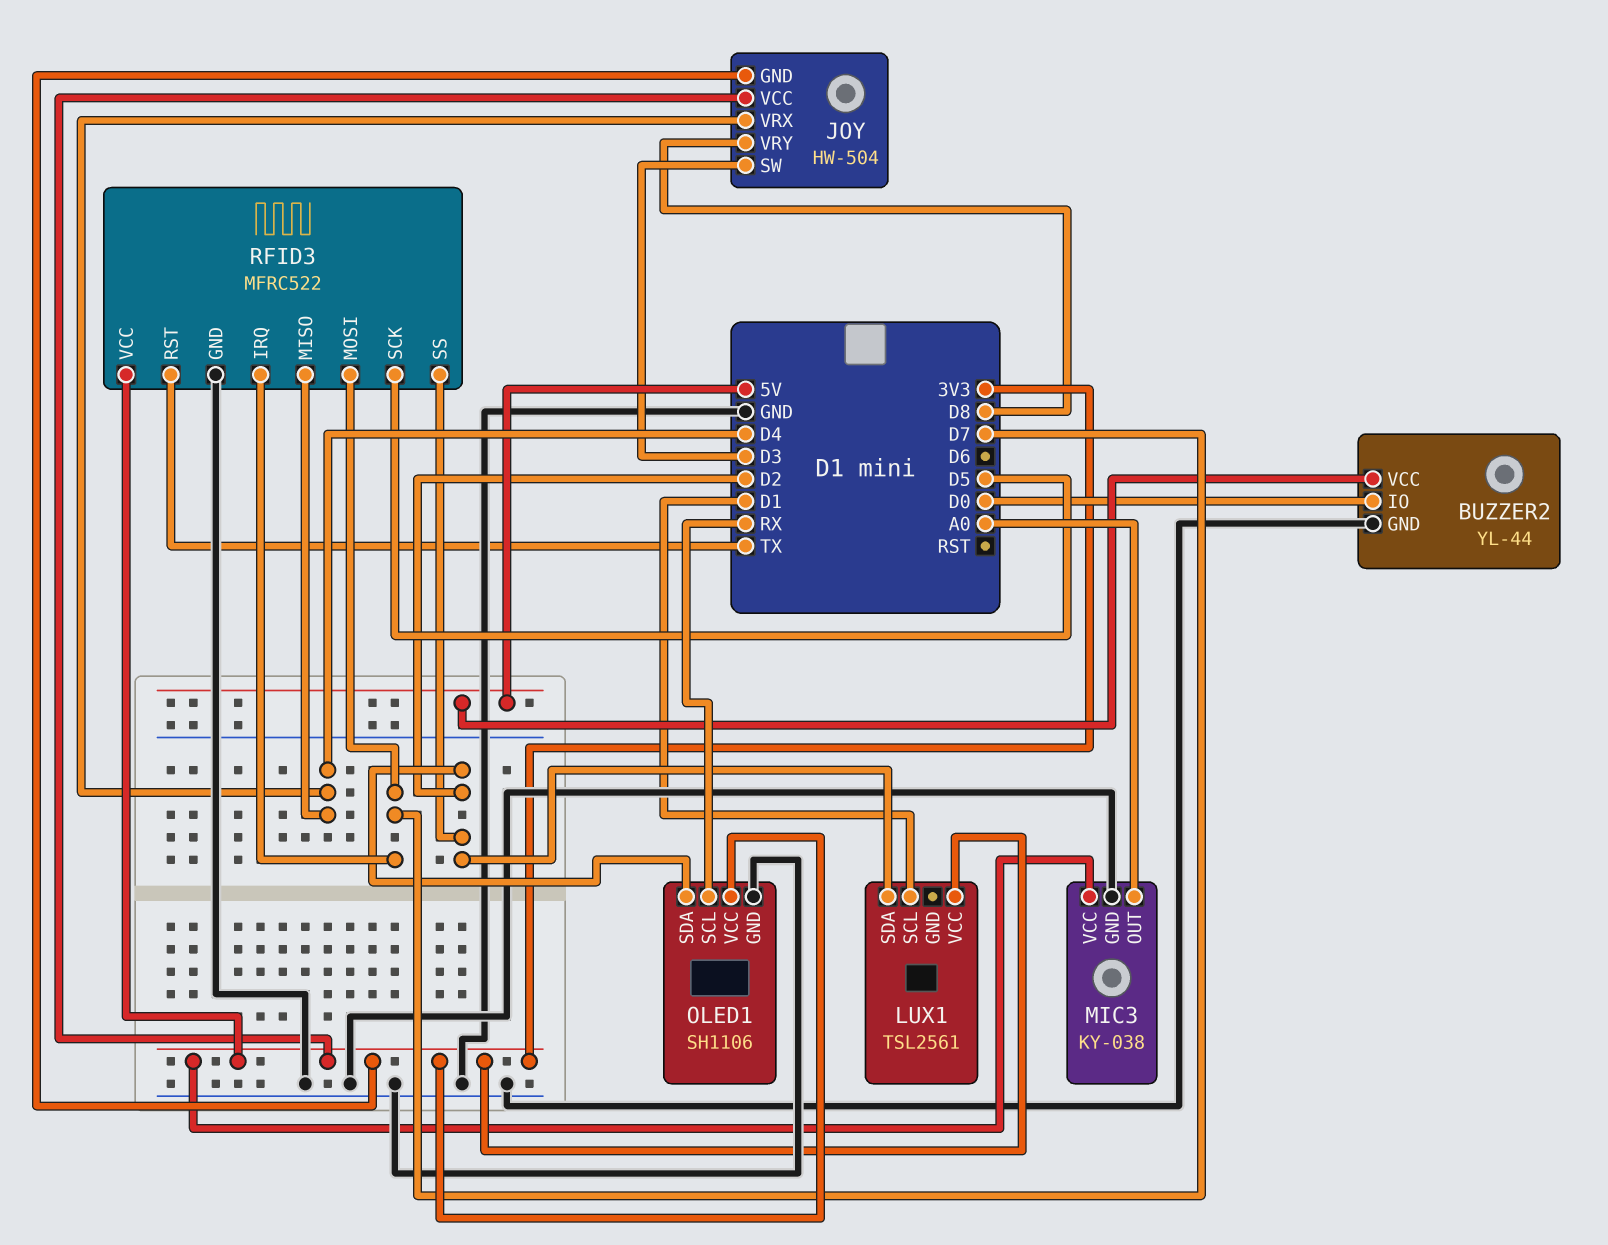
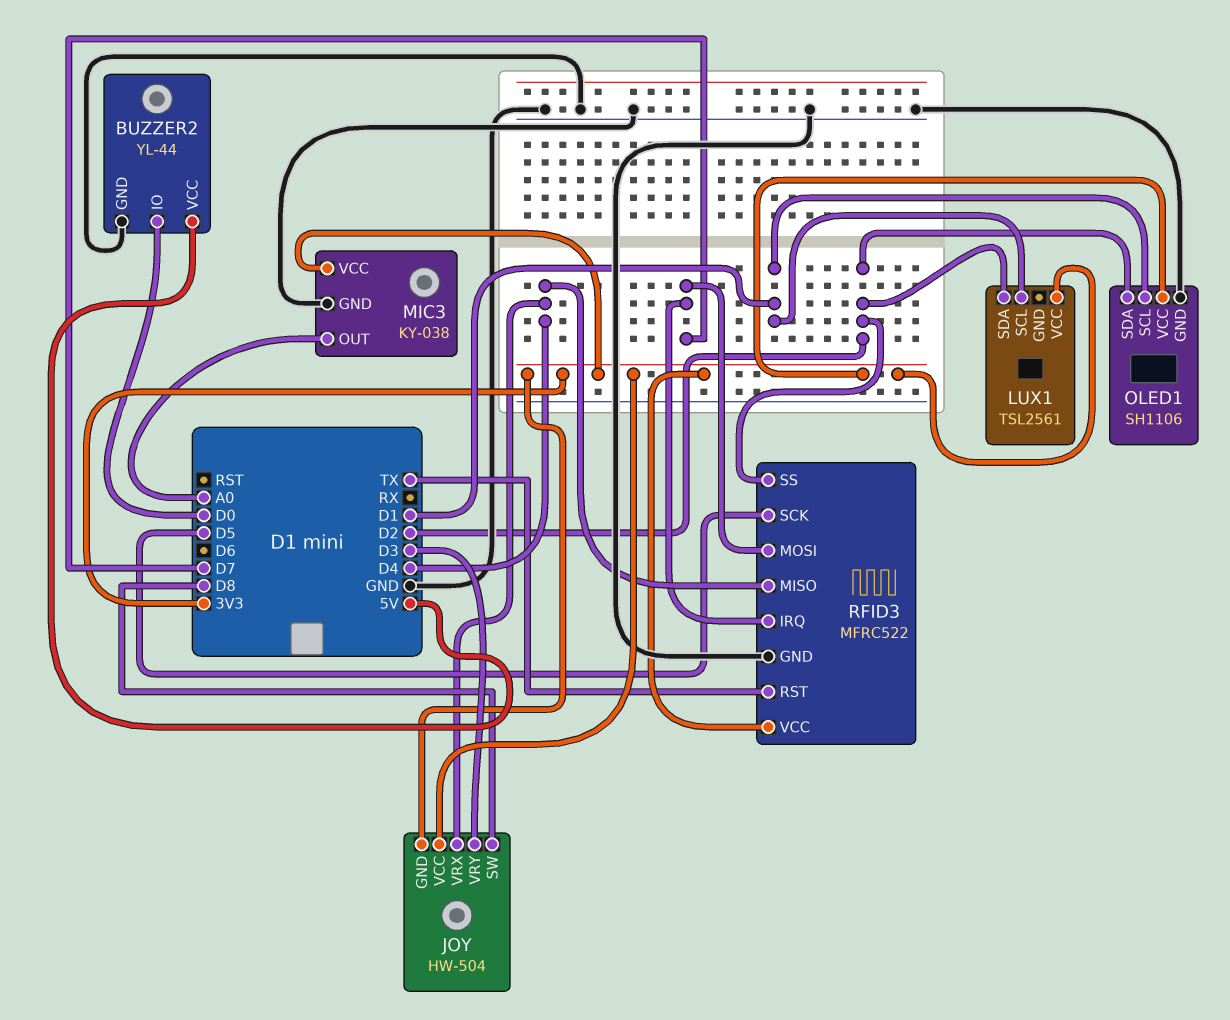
JOY pin SW: D3 -> D8
JOY pin VRY: D8 -> D3
OLED1 pin SCL: RX -> D1

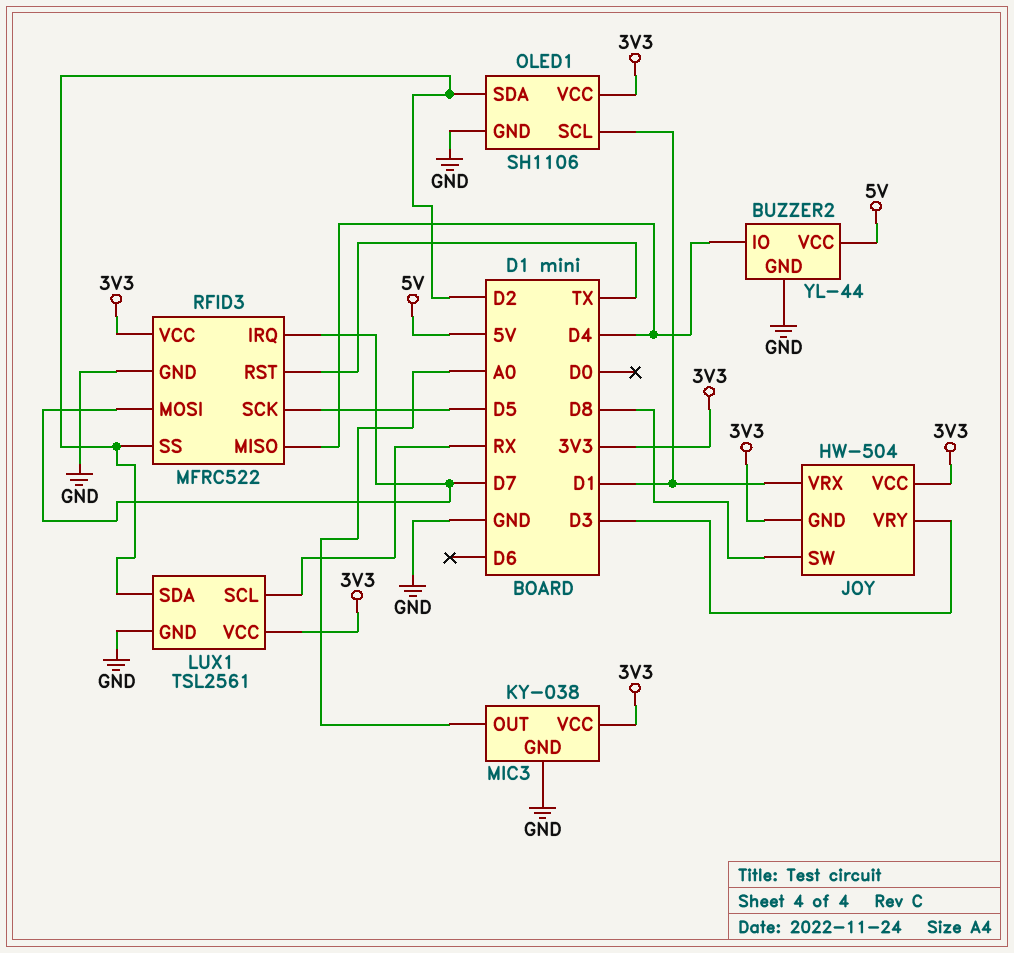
BUZZER2 pin IO: D0 -> D4
JOY pin VRX: D4 -> D1
LUX1 pin GND: none -> GND
LUX1 pin SCL: D1 -> RX

